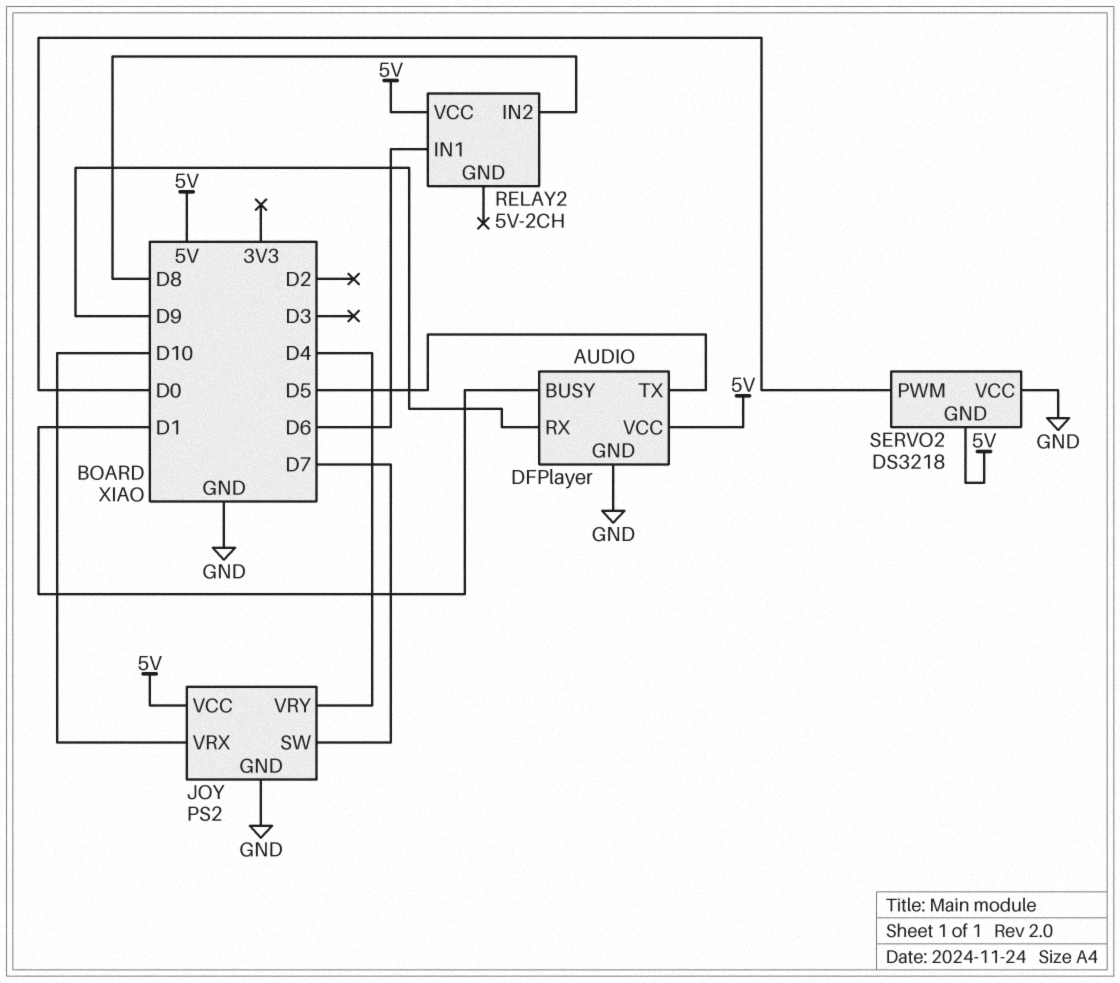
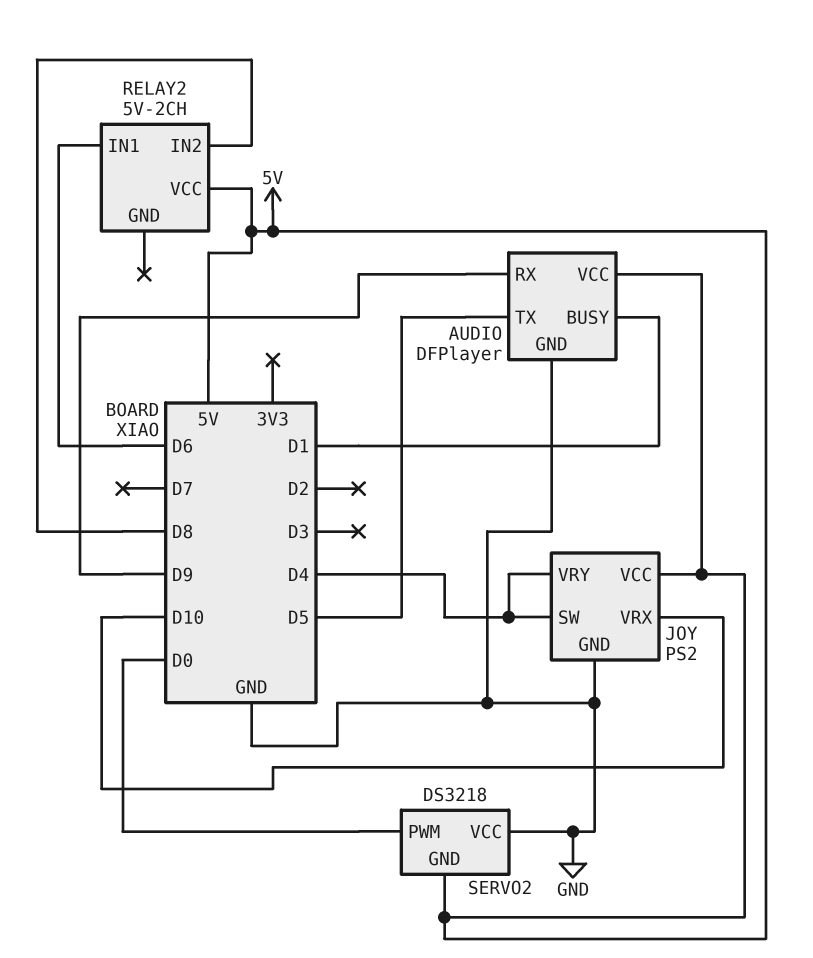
JOY pin SW: D7 -> D4

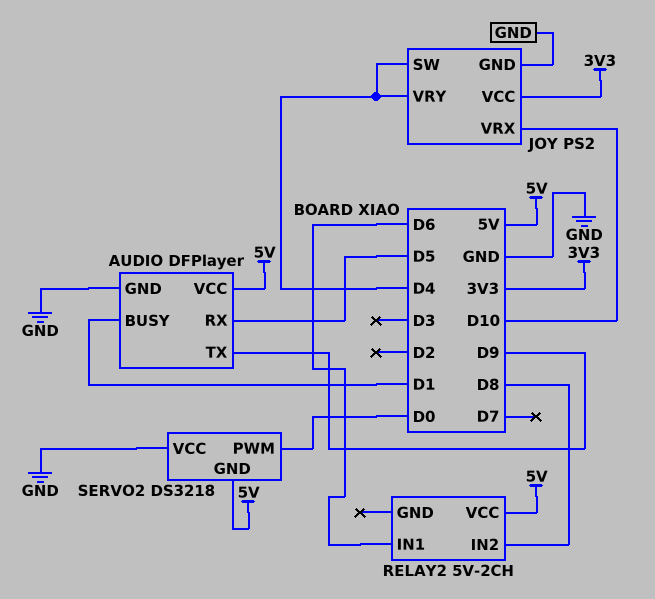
AUDIO pin RX: D9 -> D5
AUDIO pin TX: D5 -> D9
JOY pin VCC: 5V -> 3V3

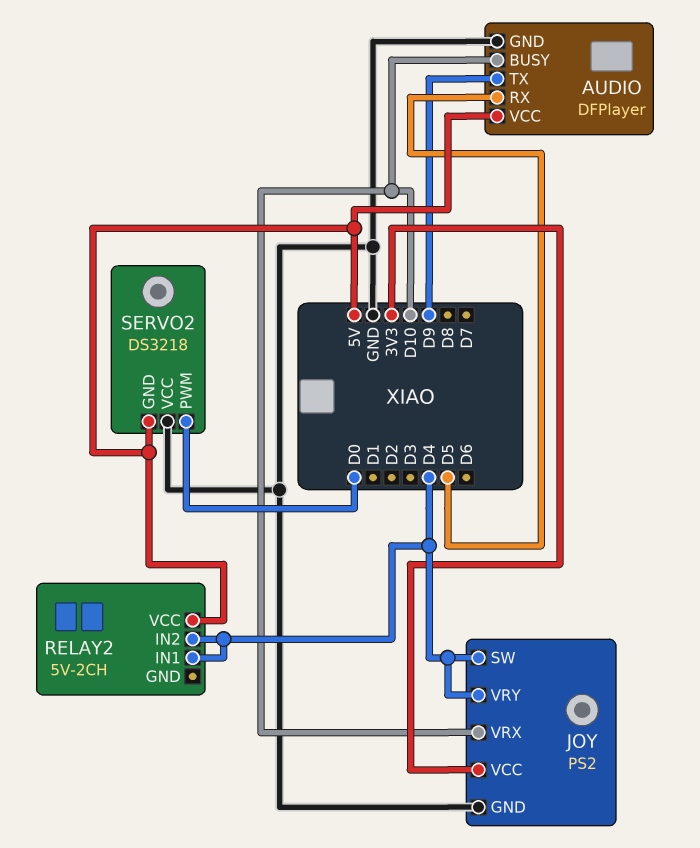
AUDIO pin BUSY: D1 -> D10
RELAY2 pin IN1: D6 -> D4
RELAY2 pin IN2: D8 -> D4

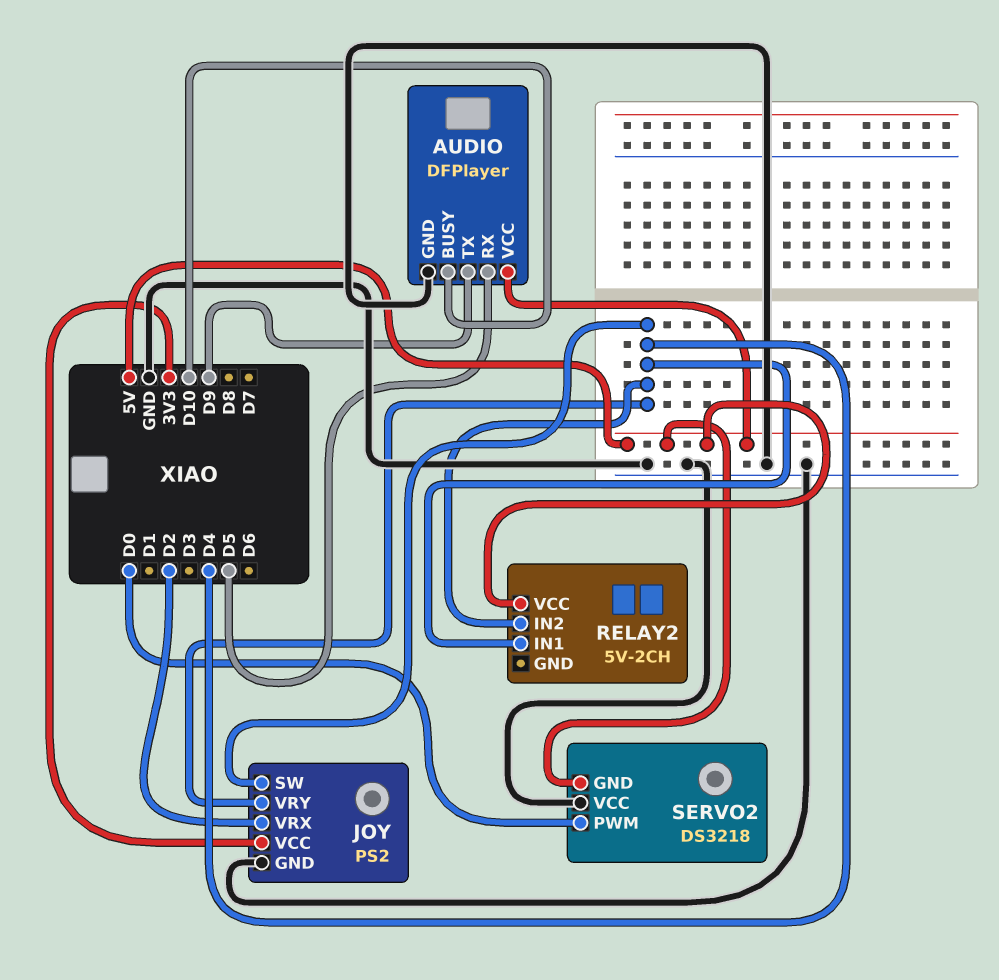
JOY pin VRX: D10 -> D2

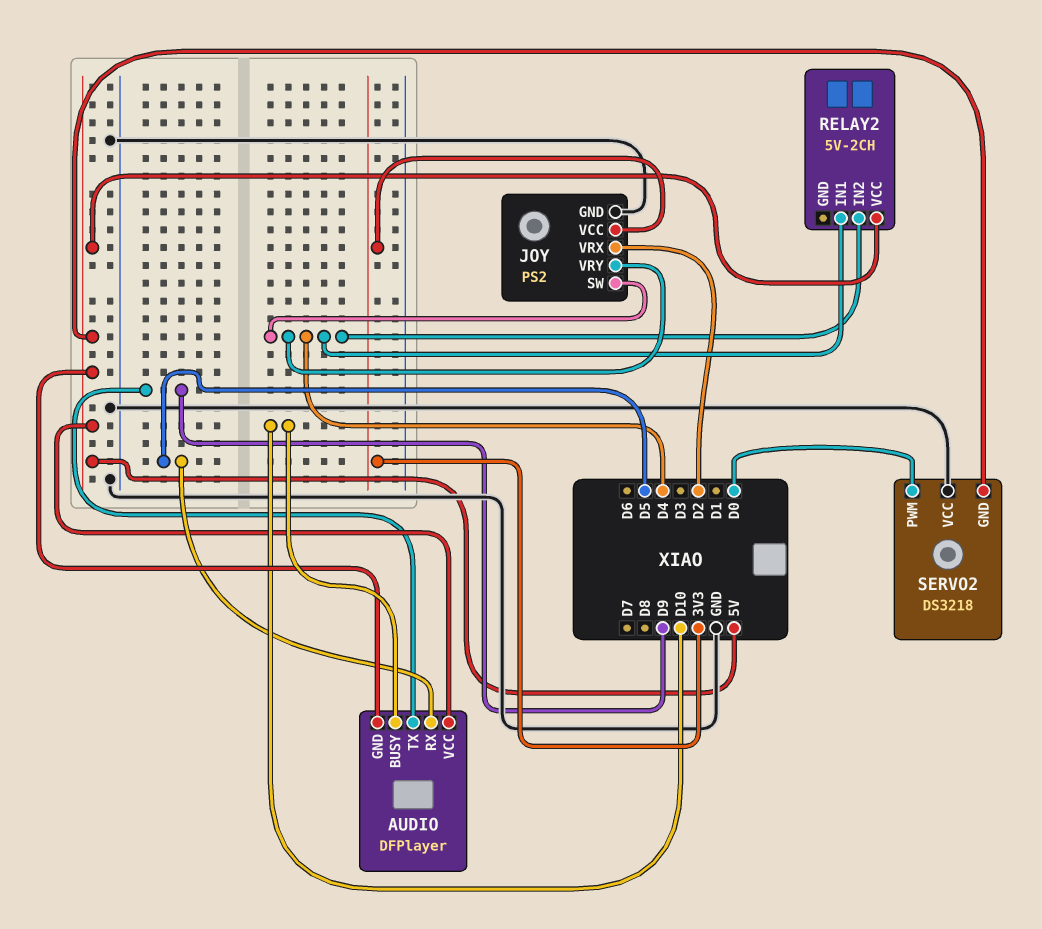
AUDIO pin GND: GND -> 5V

